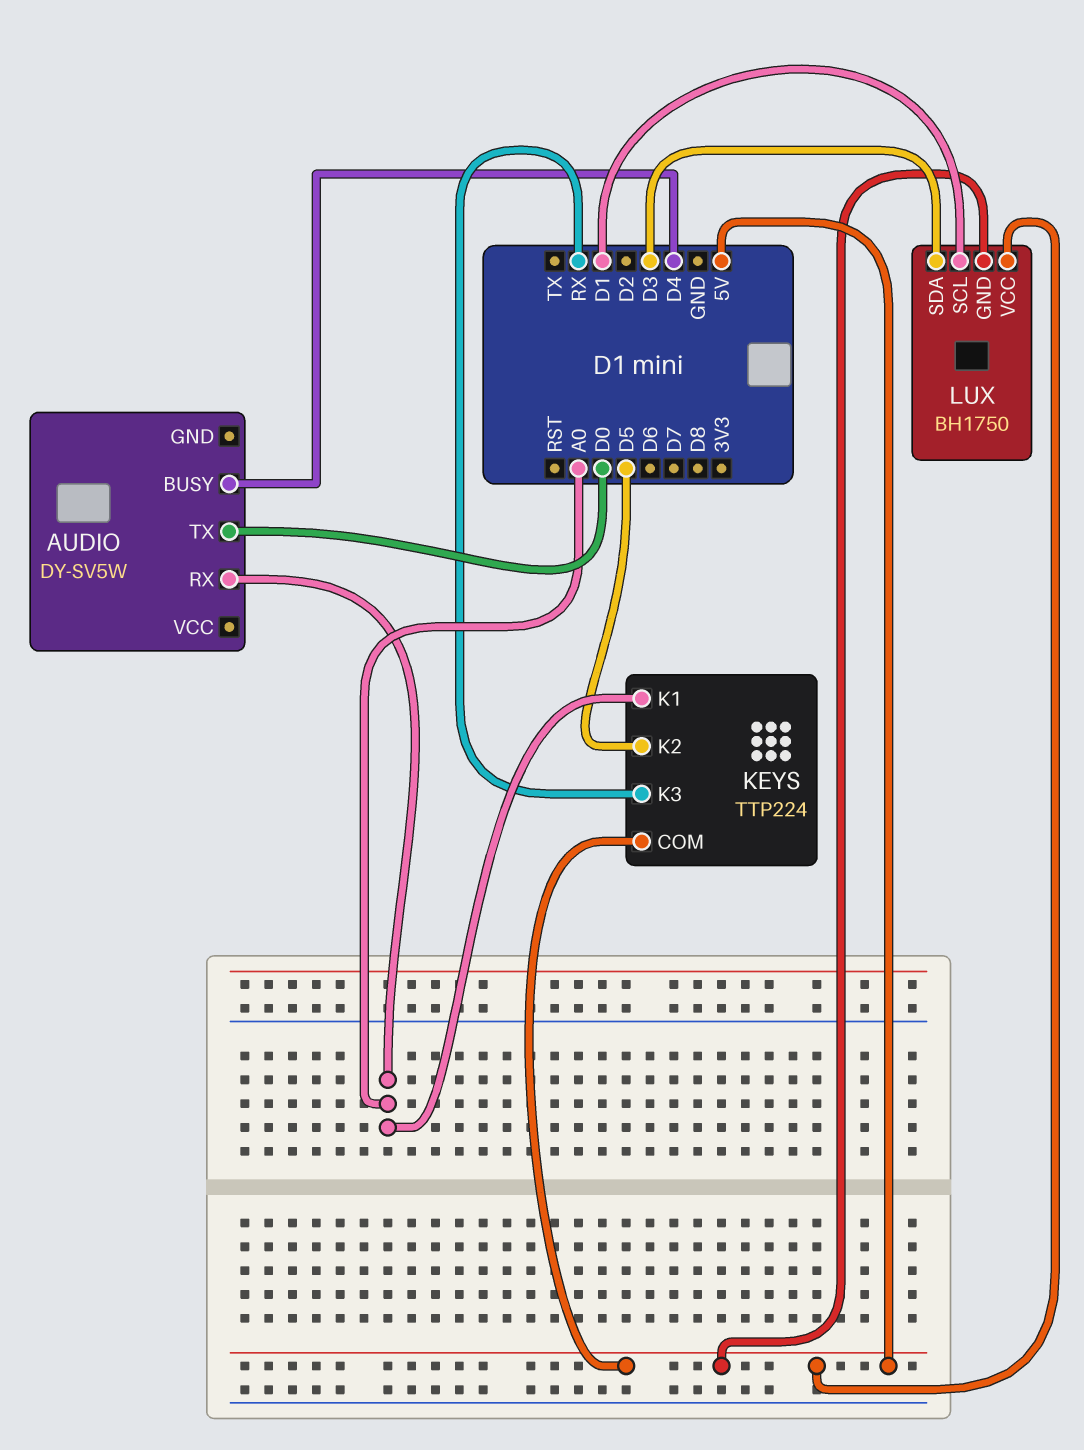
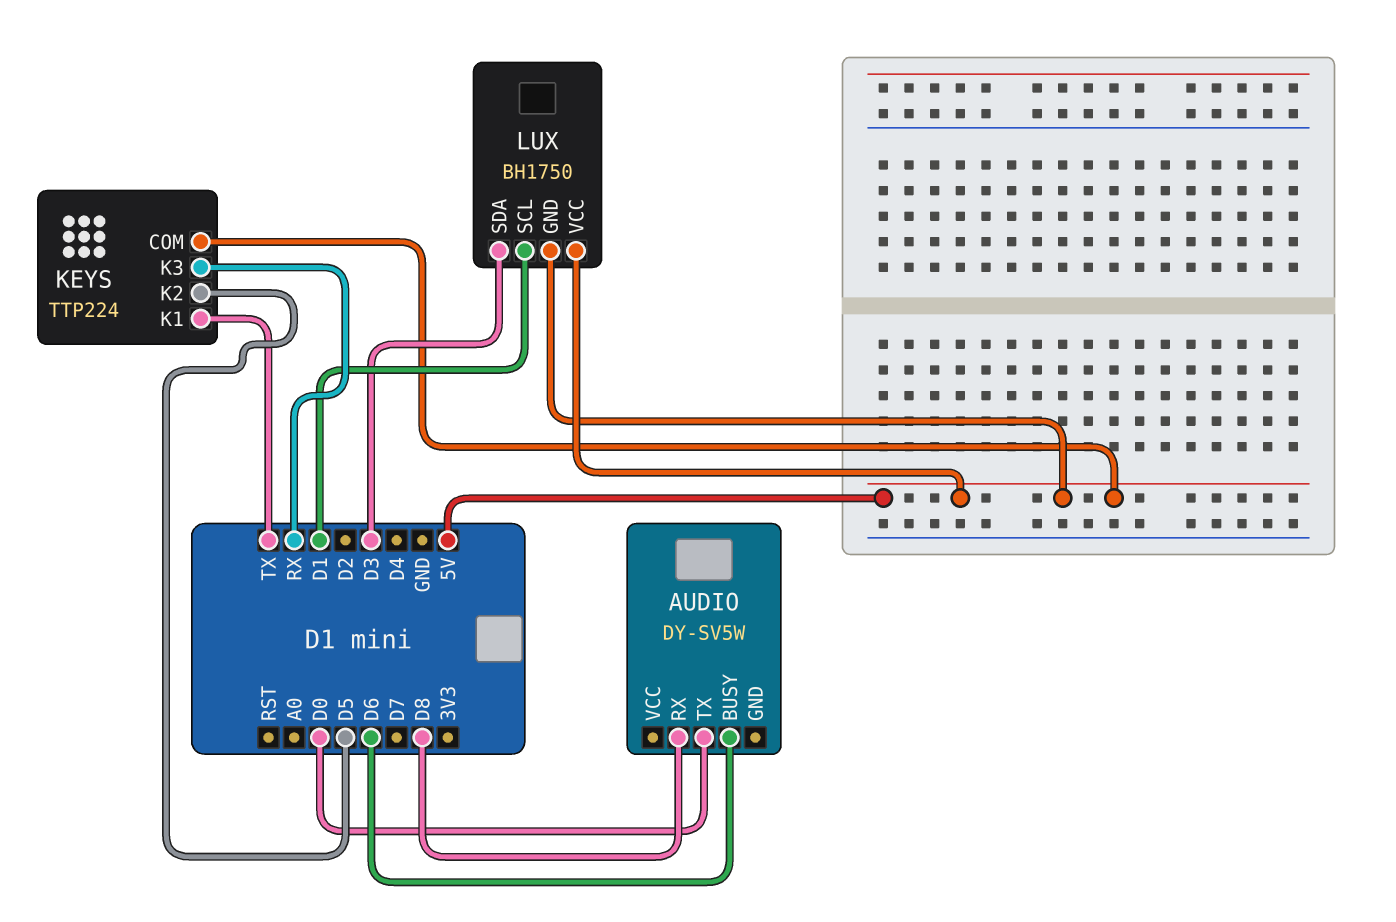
AUDIO pin BUSY: D4 -> D6
AUDIO pin RX: A0 -> D8
KEYS pin K1: A0 -> TX

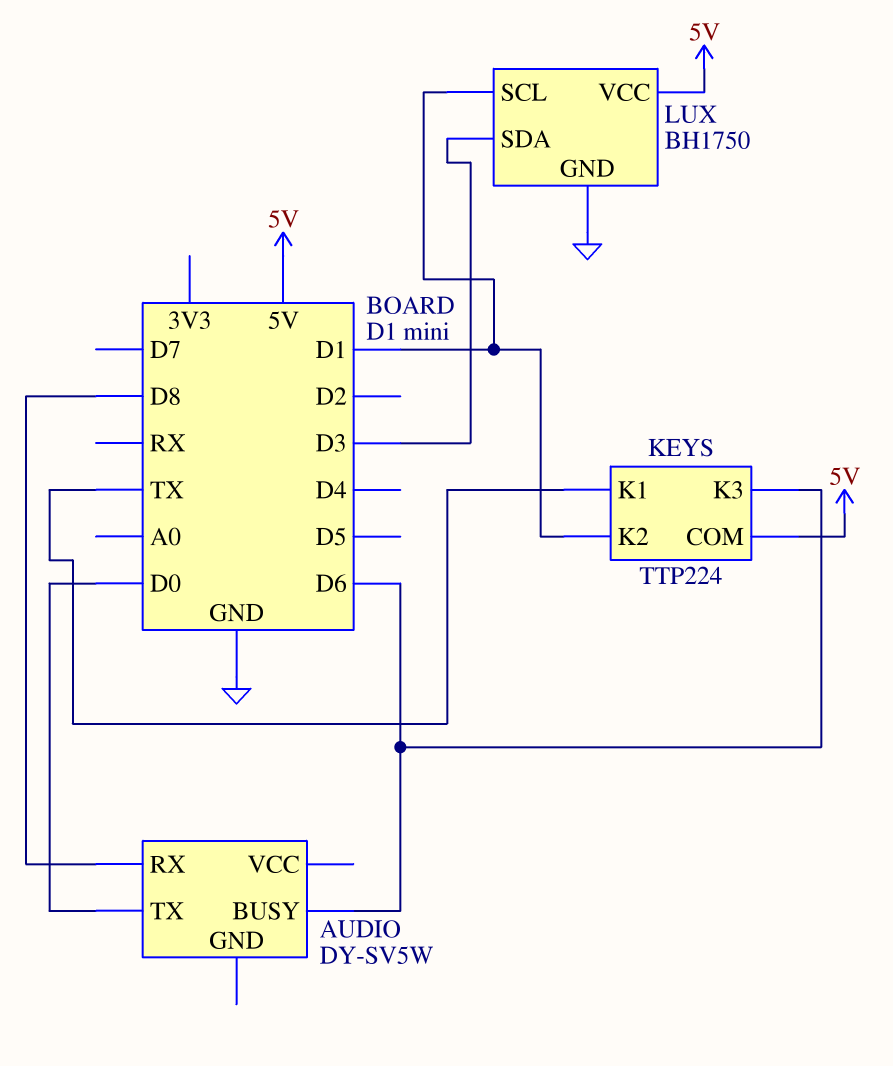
KEYS pin K2: D5 -> D1
KEYS pin K3: RX -> D6
LUX pin GND: 5V -> GND

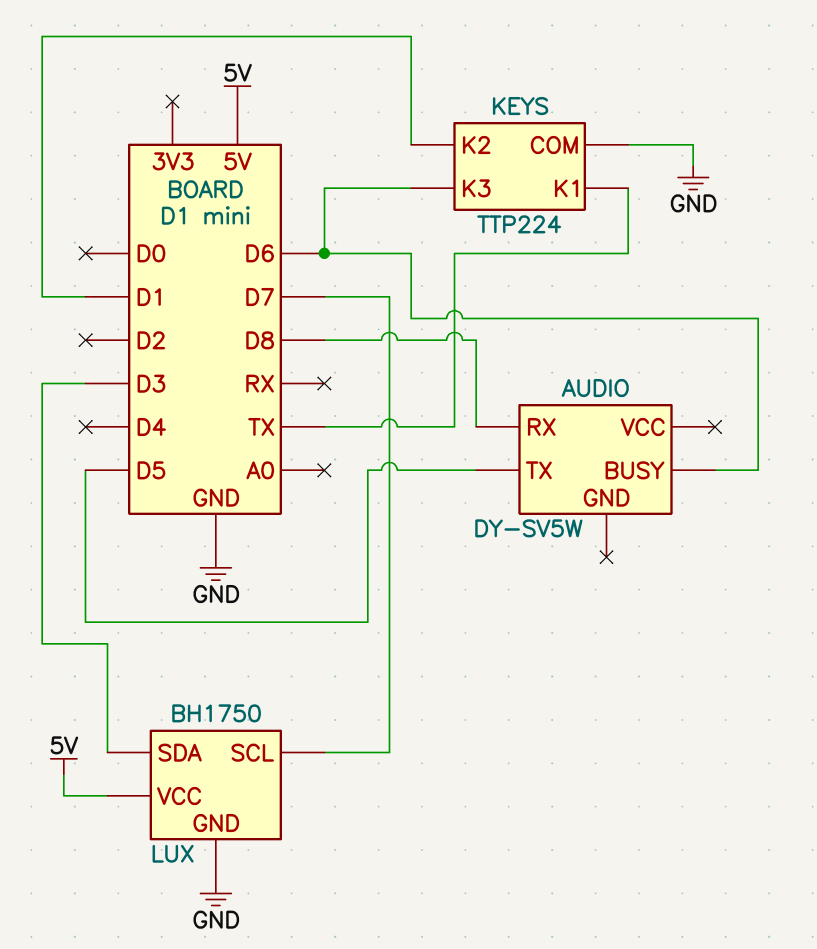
AUDIO pin TX: D0 -> D5
KEYS pin COM: 5V -> GND
LUX pin SCL: D1 -> D7

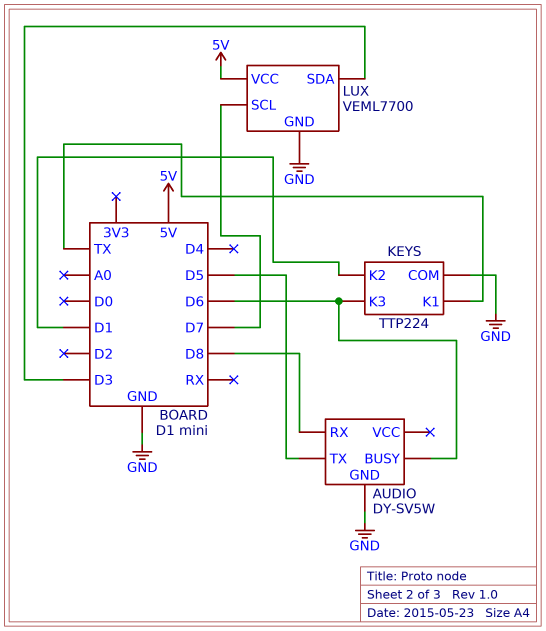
AUDIO pin GND: none -> GND
LUX: BH1750 -> VEML7700

